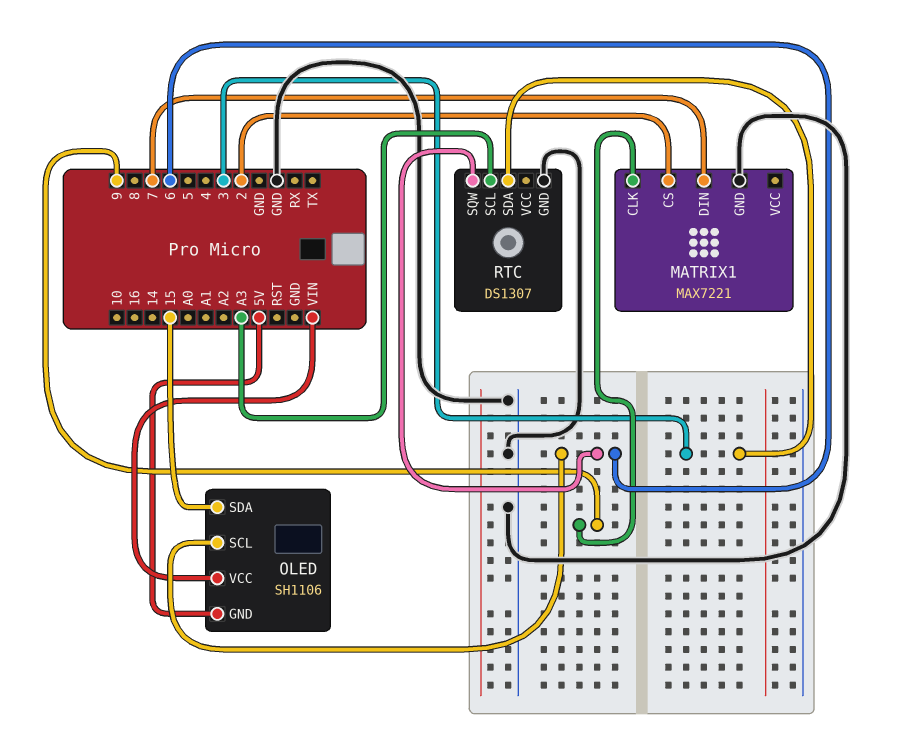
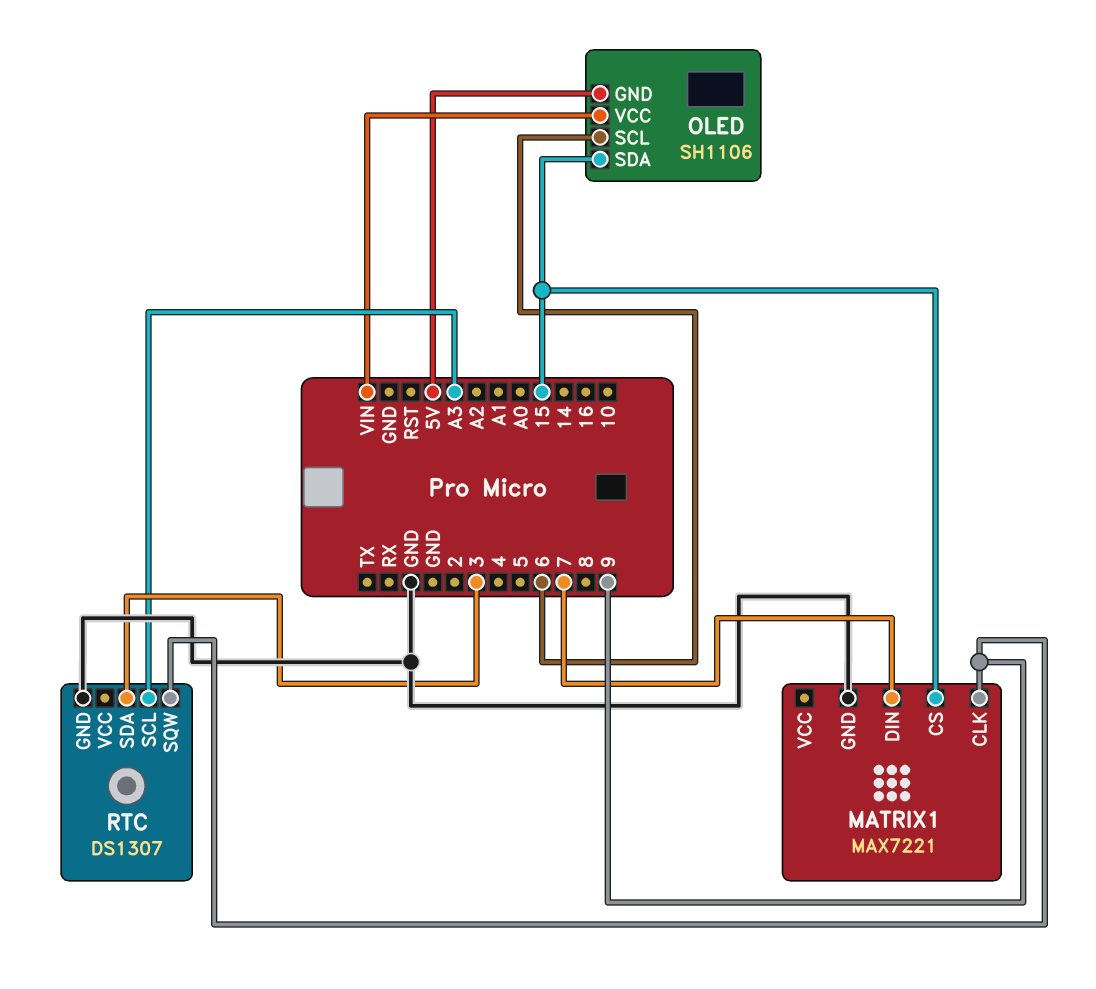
MATRIX1 pin CS: 2 -> 15
RTC pin SQW: 6 -> 9

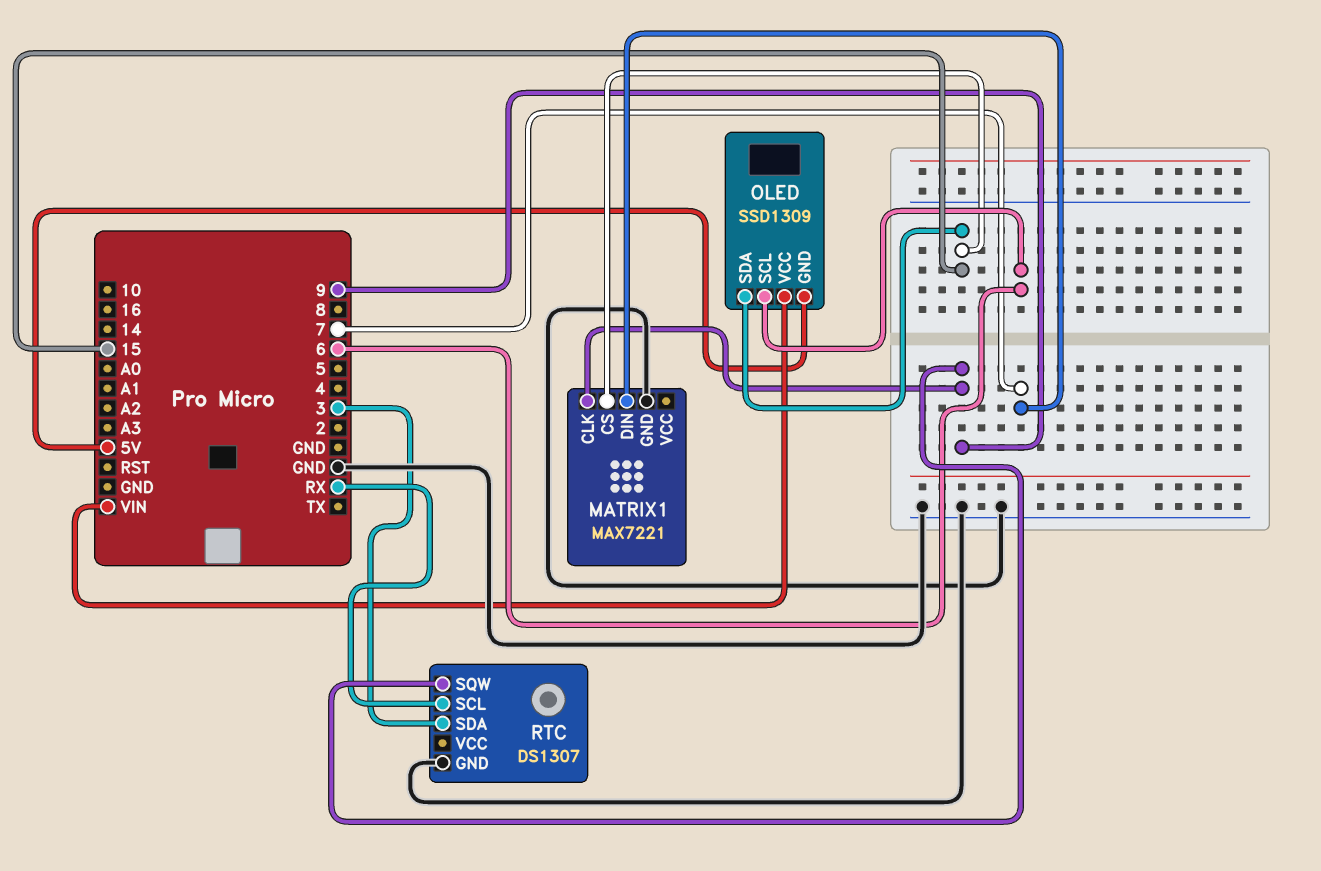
OLED: SH1106 -> SSD1309
RTC pin SCL: A3 -> RX

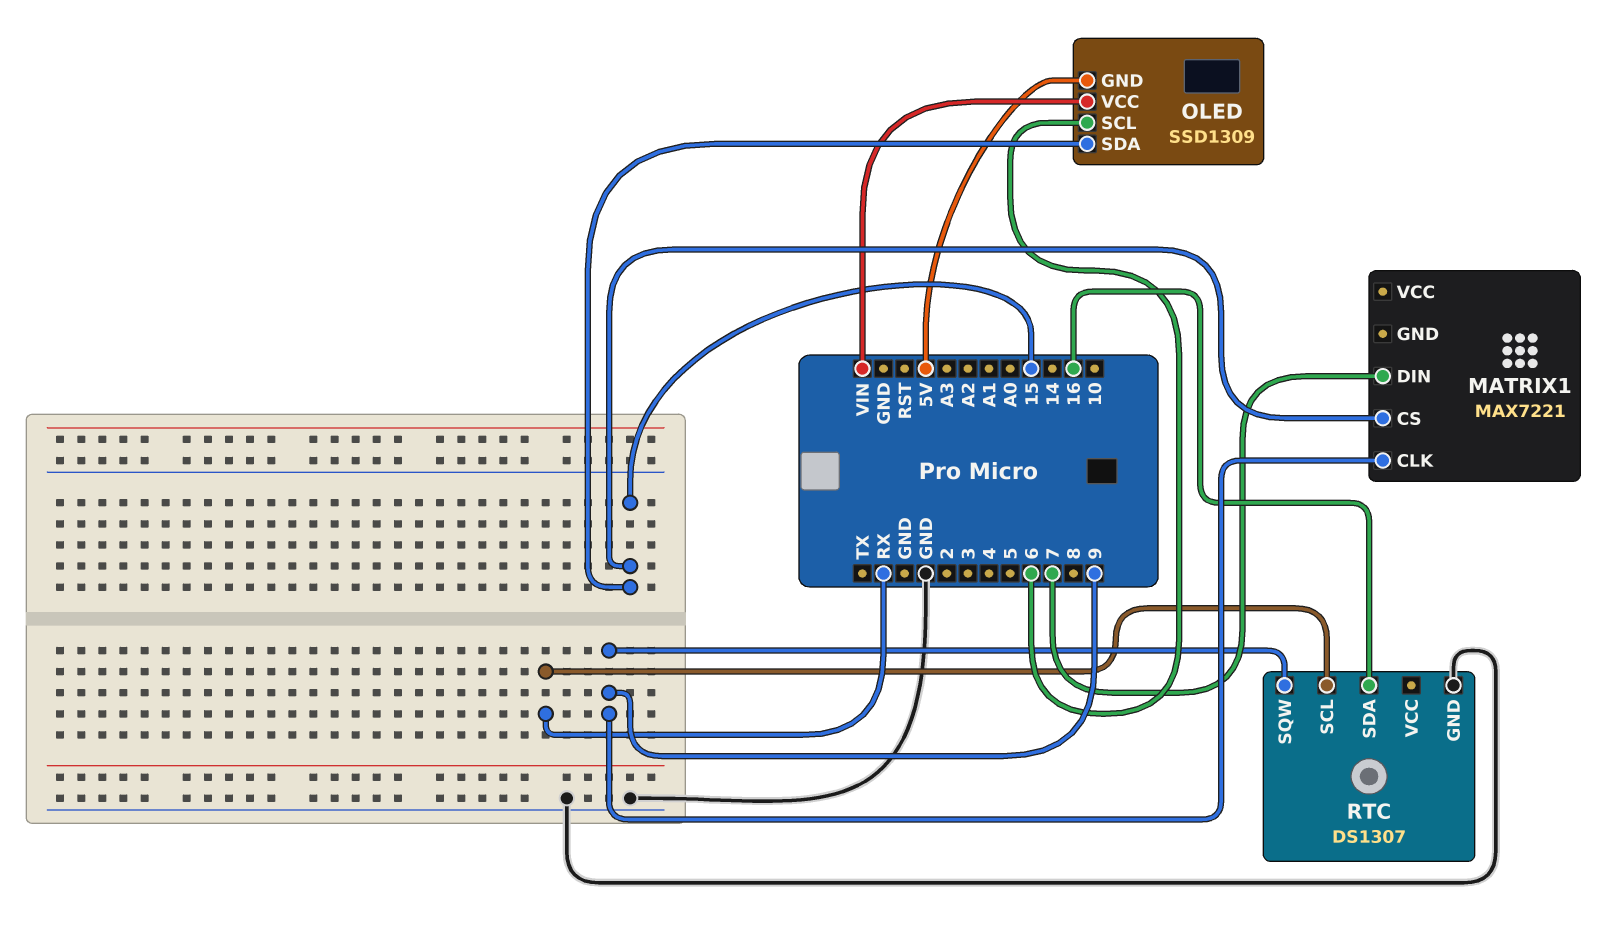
MATRIX1 pin GND: GND -> none
RTC pin SDA: 3 -> 16

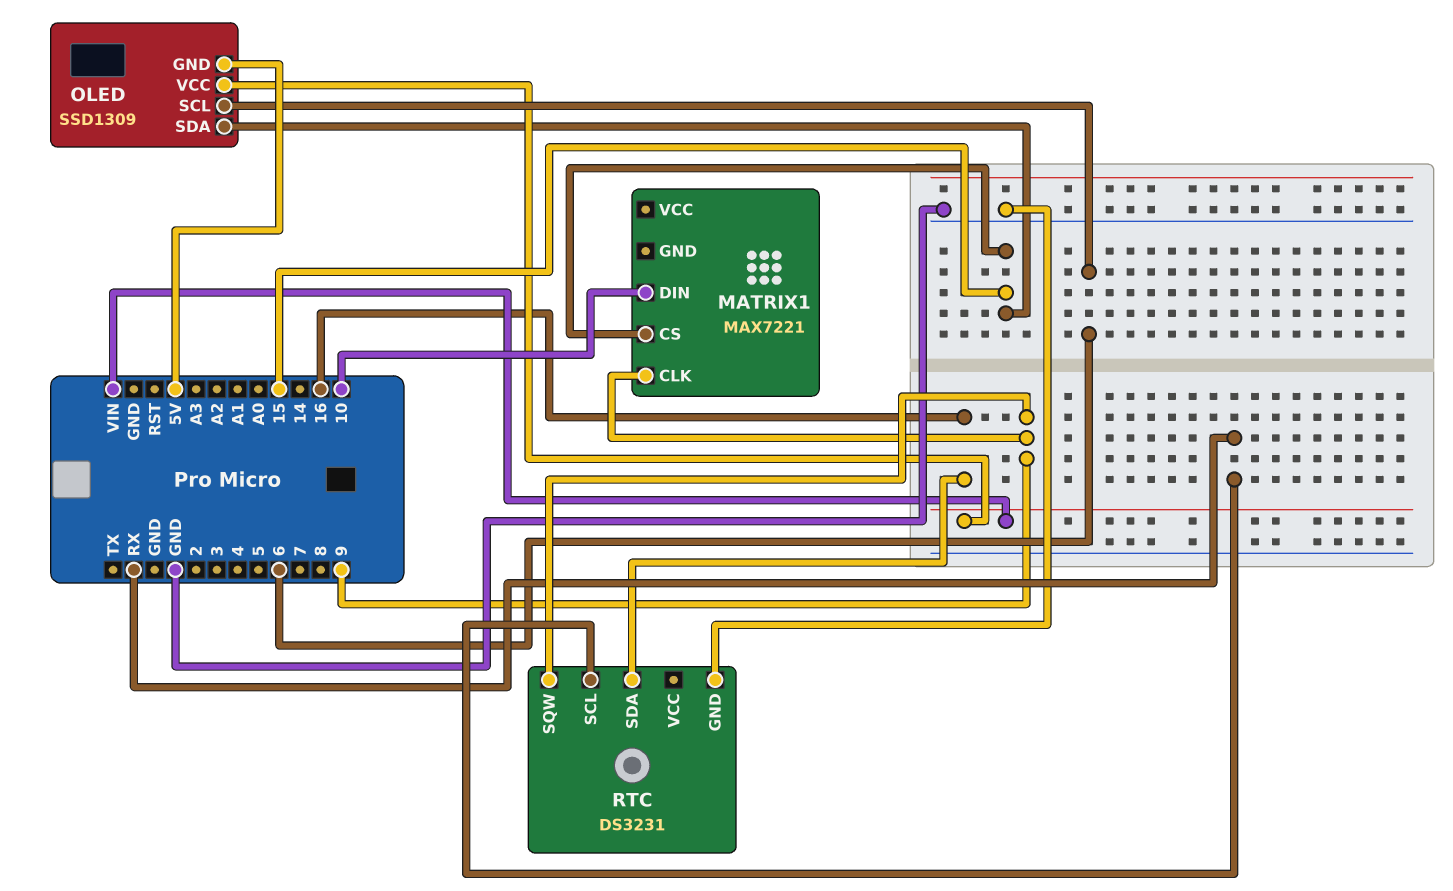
MATRIX1 pin DIN: 7 -> 10
RTC: DS1307 -> DS3231

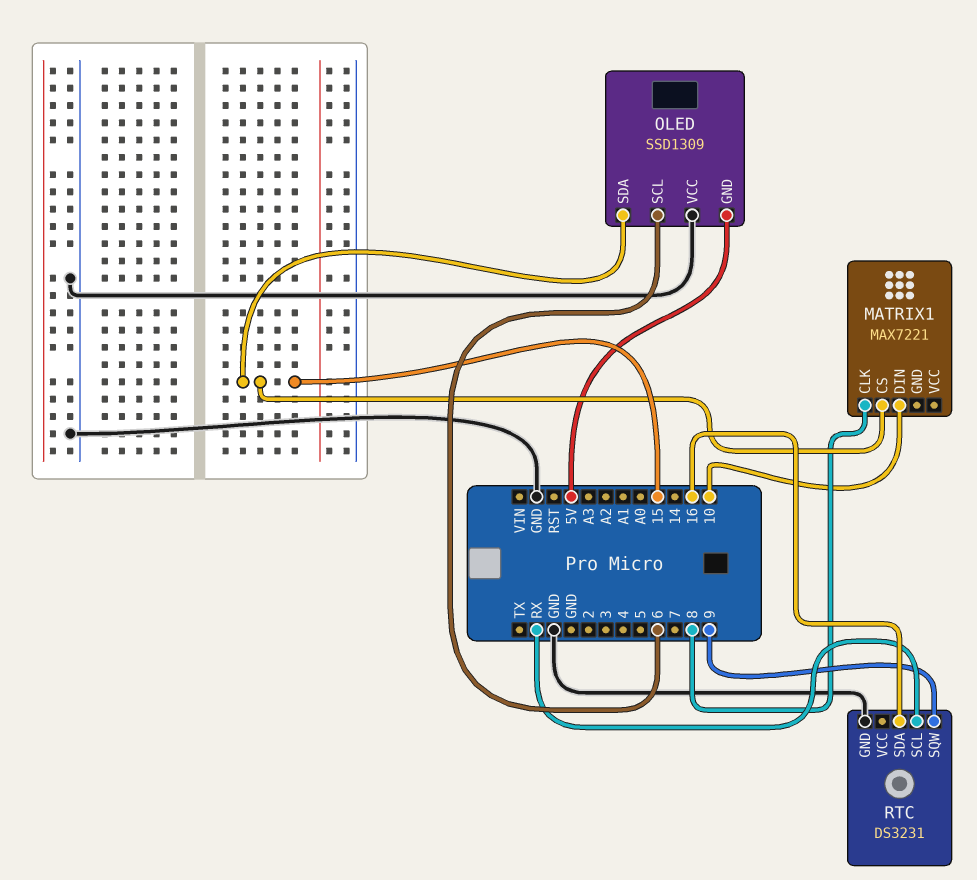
MATRIX1 pin CLK: 9 -> 8
OLED pin VCC: VIN -> GND

